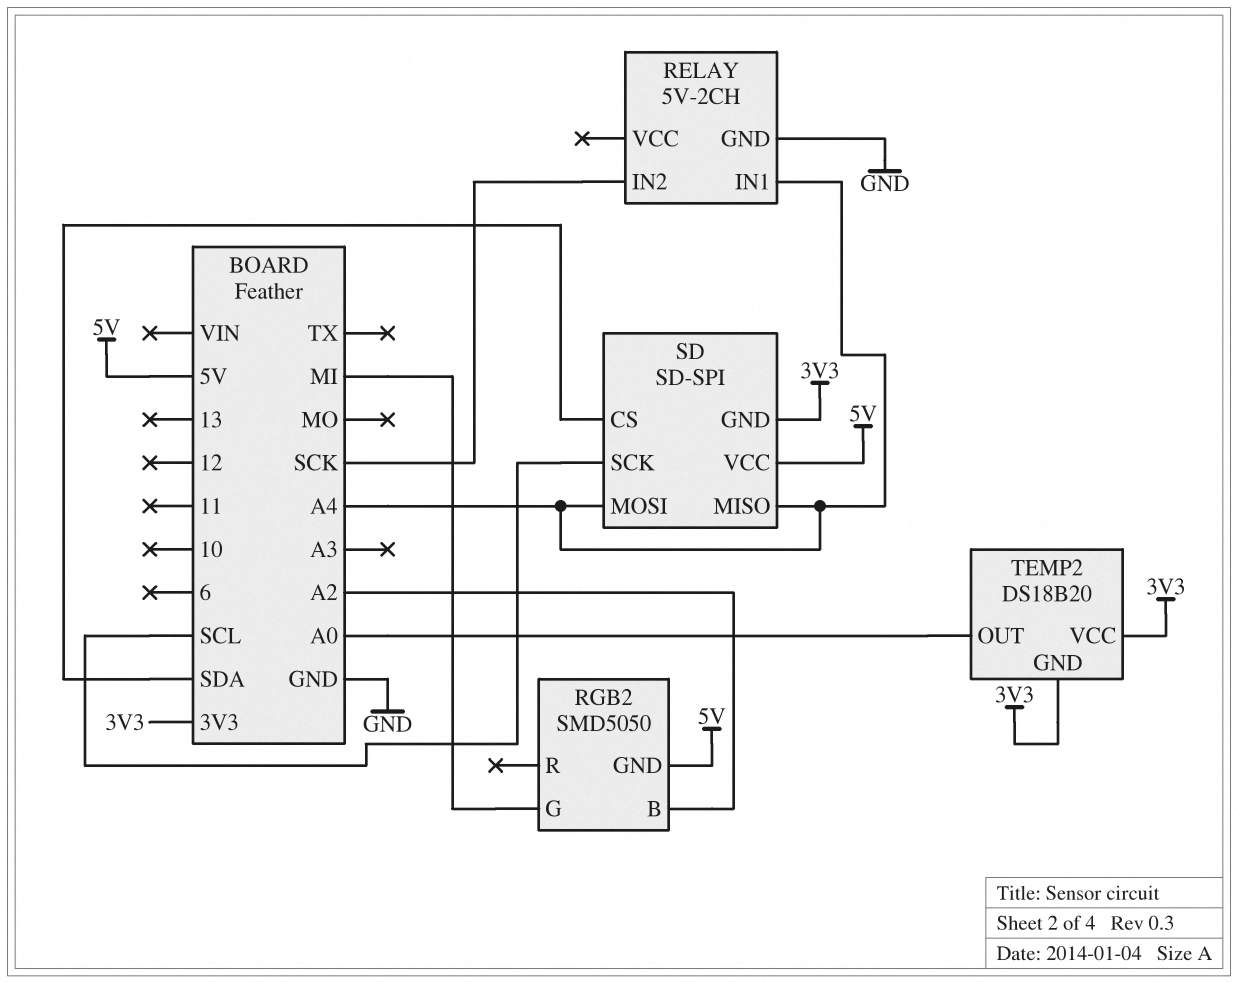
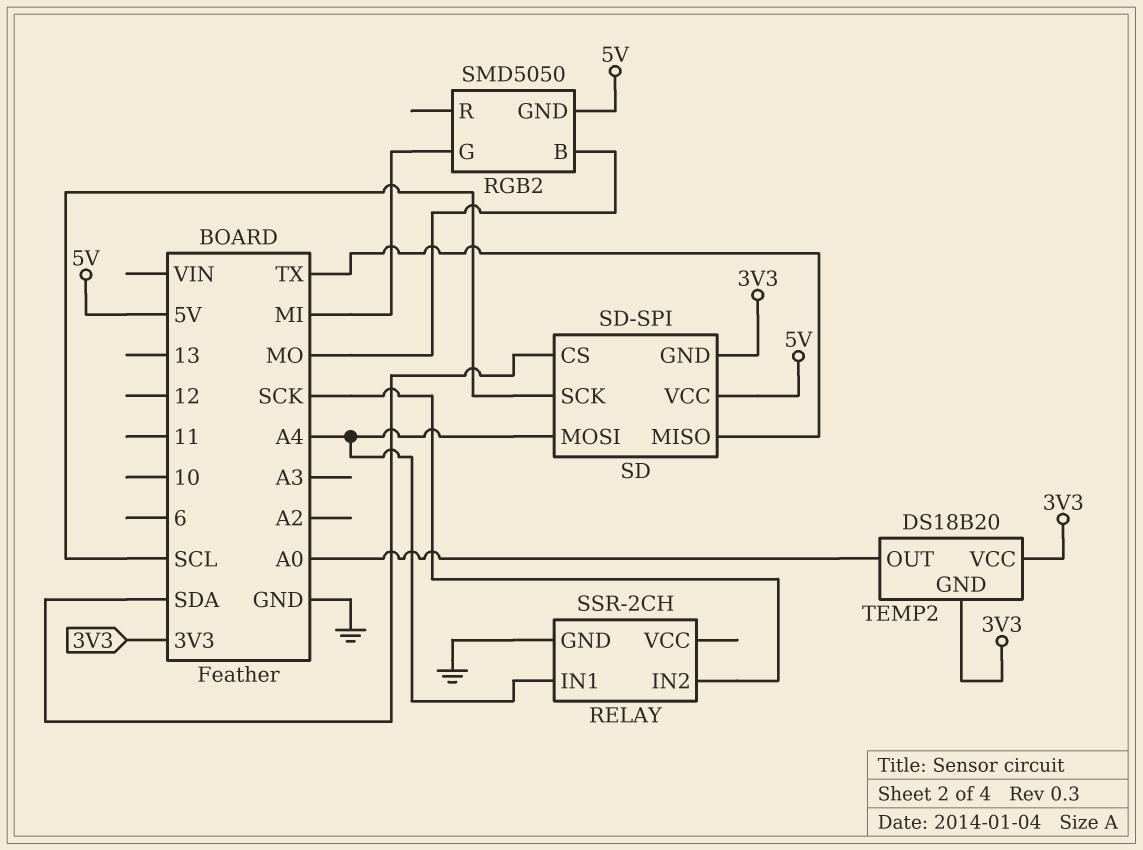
RELAY: 5V-2CH -> SSR-2CH
RGB2 pin B: A2 -> MO
SD pin MISO: A4 -> TX

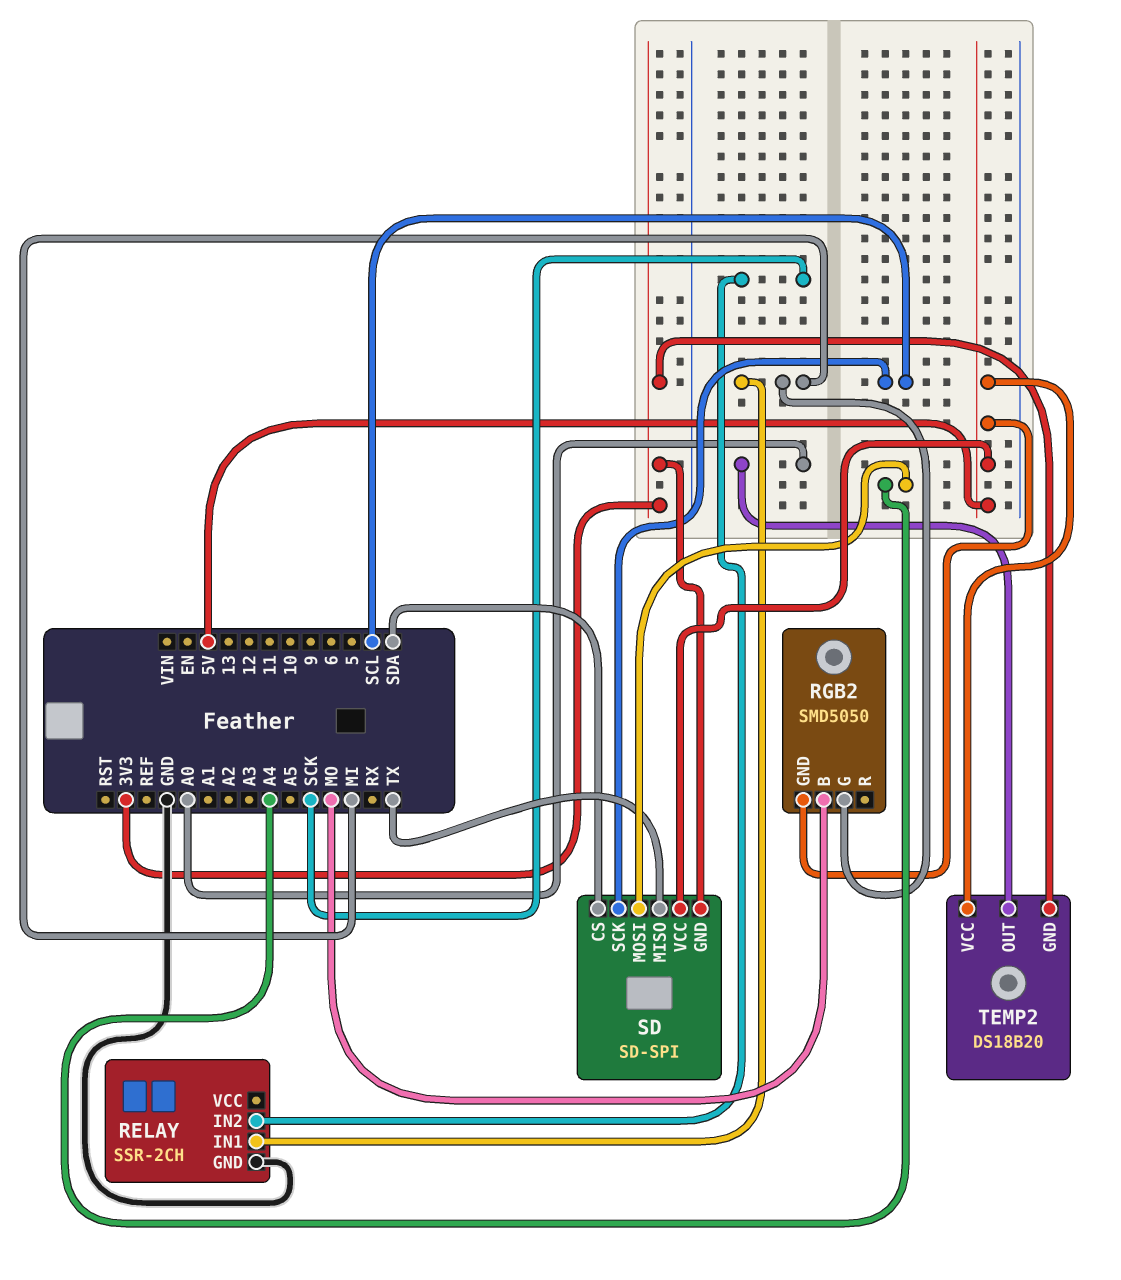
RELAY pin IN1: A4 -> MI
TEMP2 pin VCC: 3V3 -> 5V

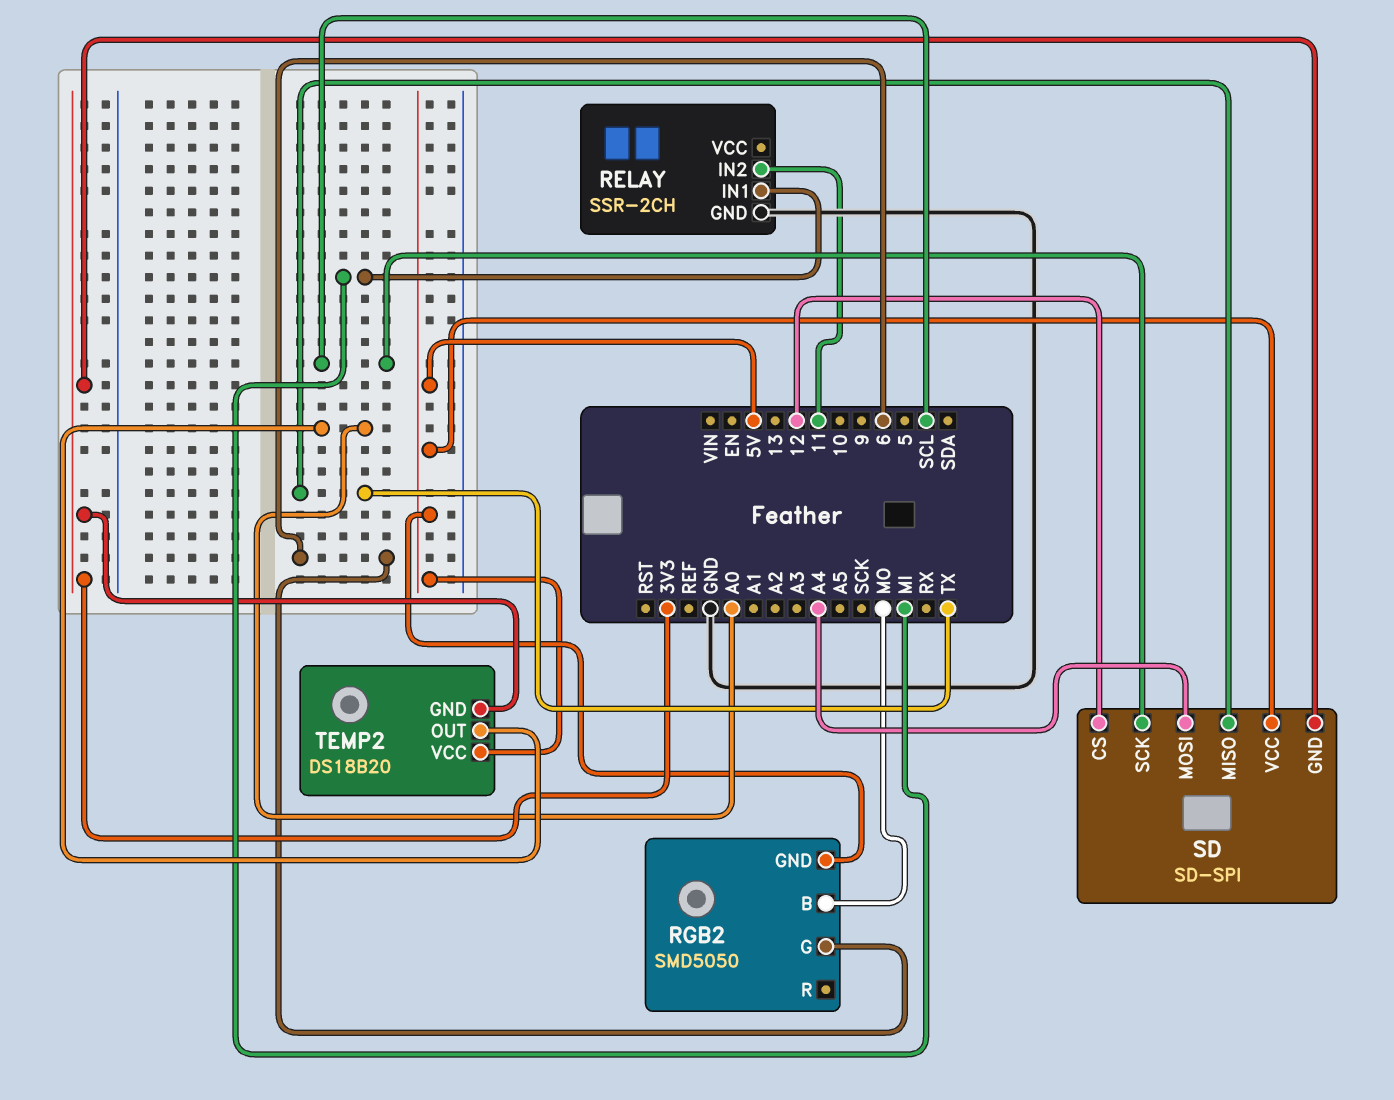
RELAY pin IN2: SCK -> 11
RGB2 pin G: MI -> 6
SD pin CS: SDA -> 12

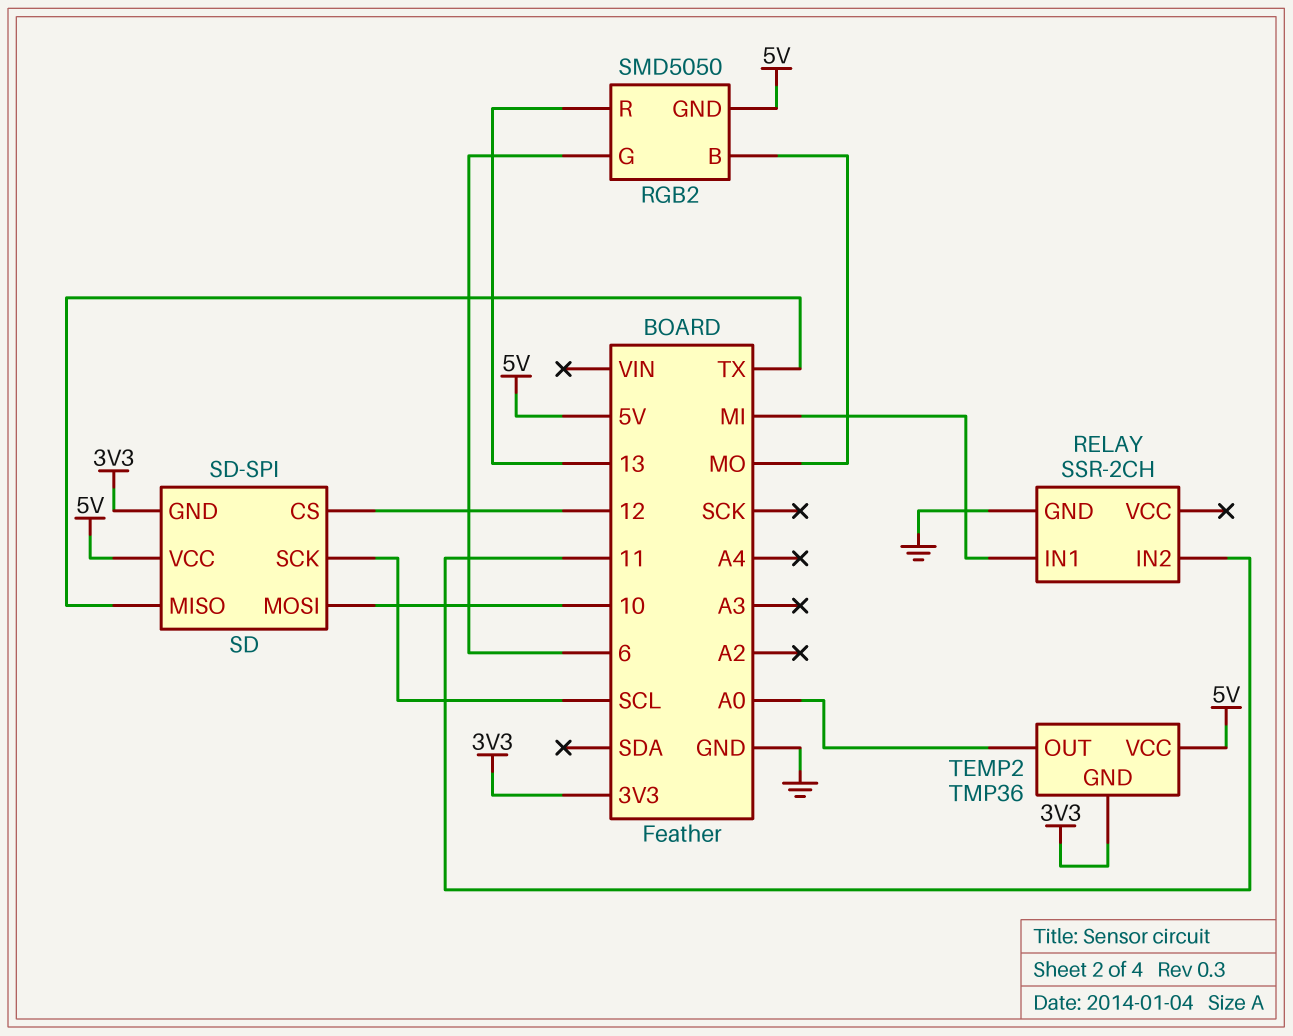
RGB2 pin R: none -> 13
SD pin MOSI: A4 -> 10
TEMP2: DS18B20 -> TMP36

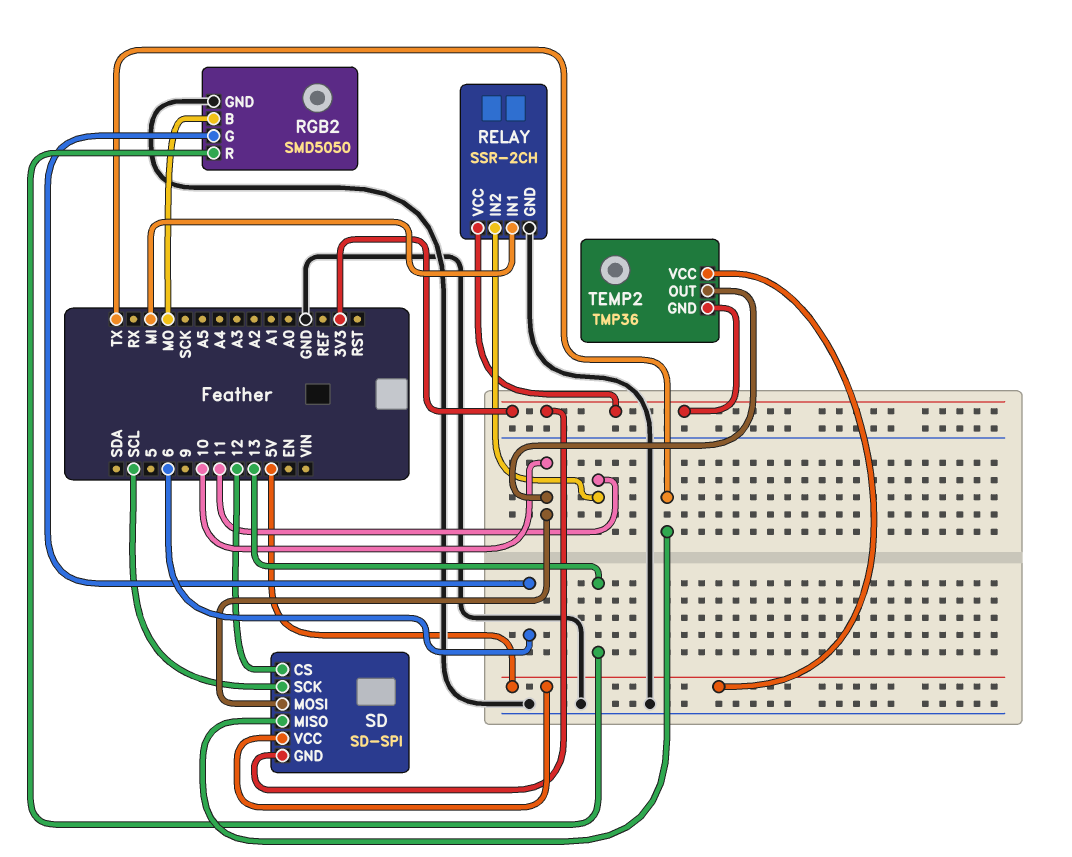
RELAY pin VCC: none -> 3V3
RGB2 pin GND: 5V -> GND
TEMP2 pin OUT: A0 -> 10

